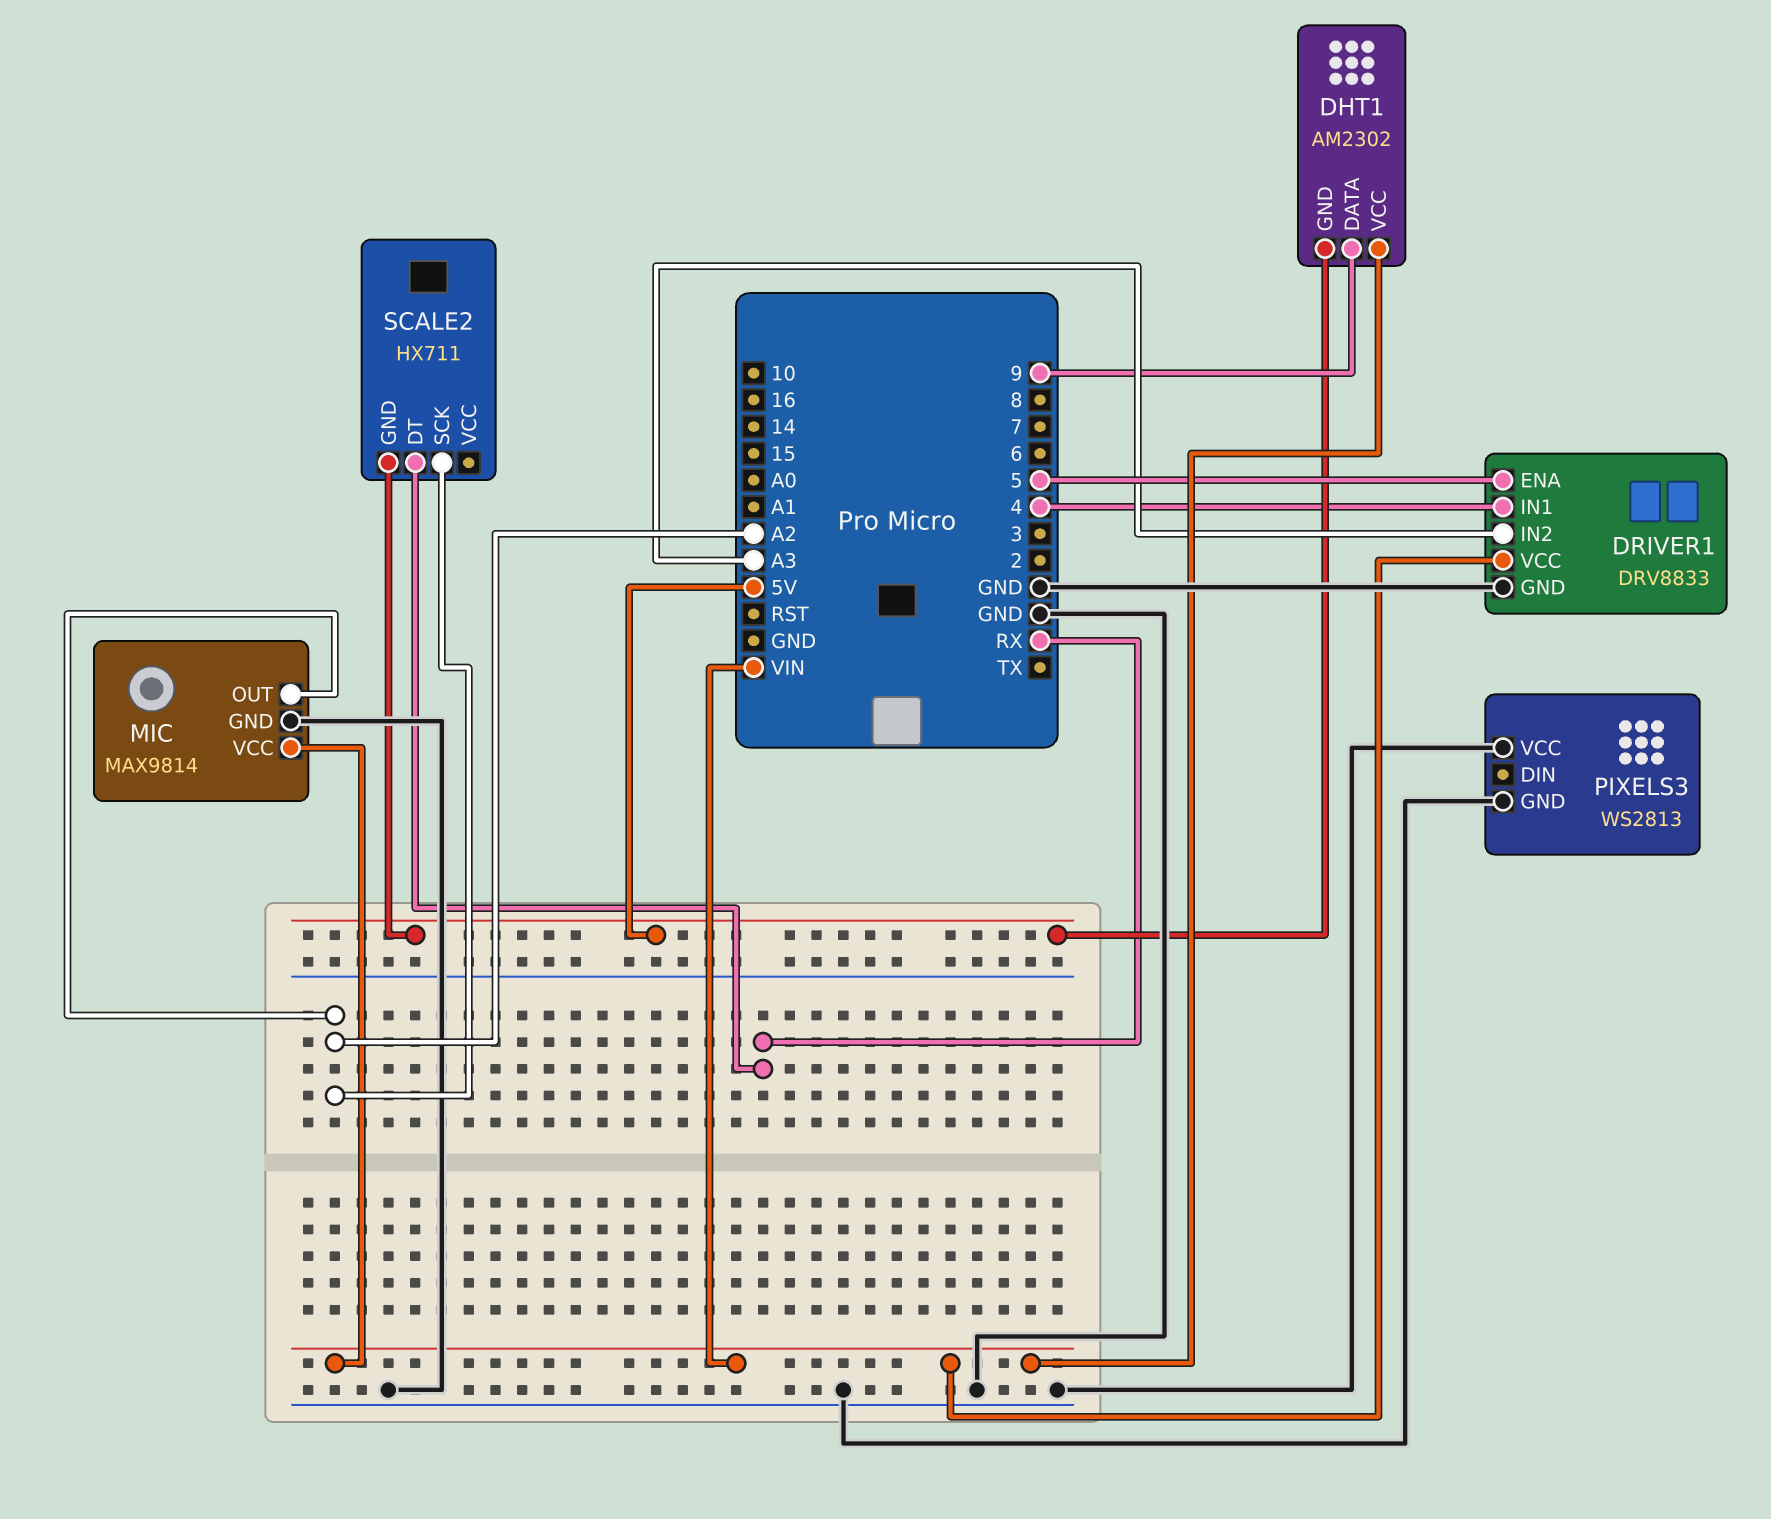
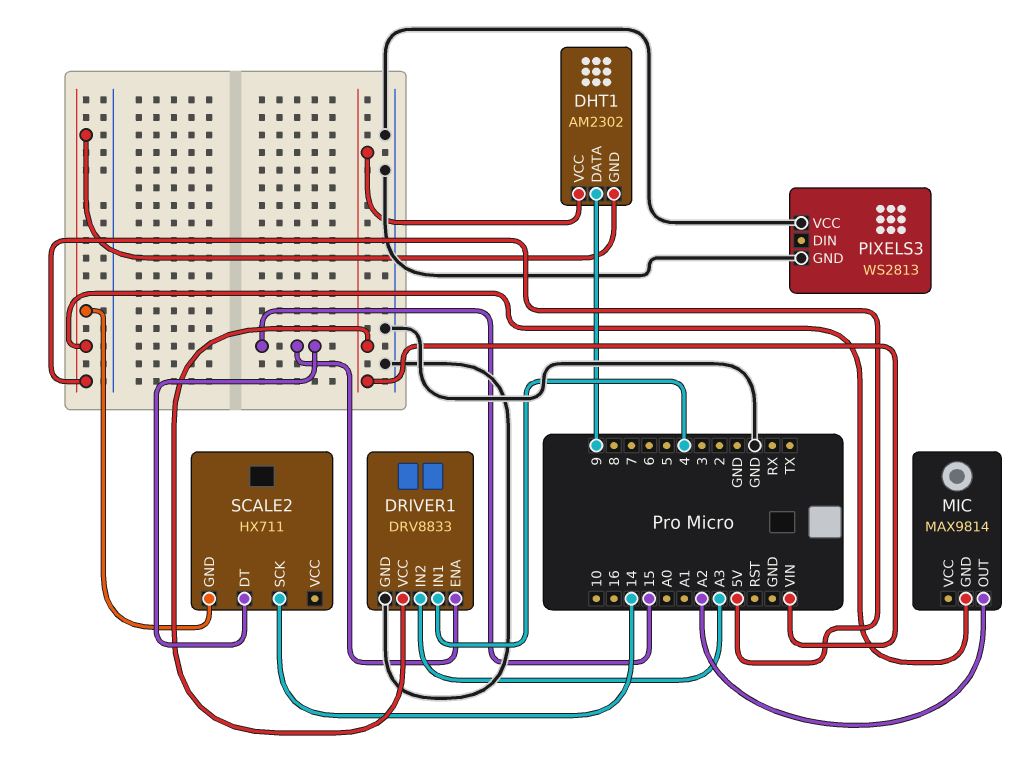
DRIVER1 pin ENA: 5 -> 15
MIC pin GND: GND -> 5V
MIC pin VCC: VIN -> none
SCALE2 pin DT: RX -> 15
SCALE2 pin SCK: A2 -> 14

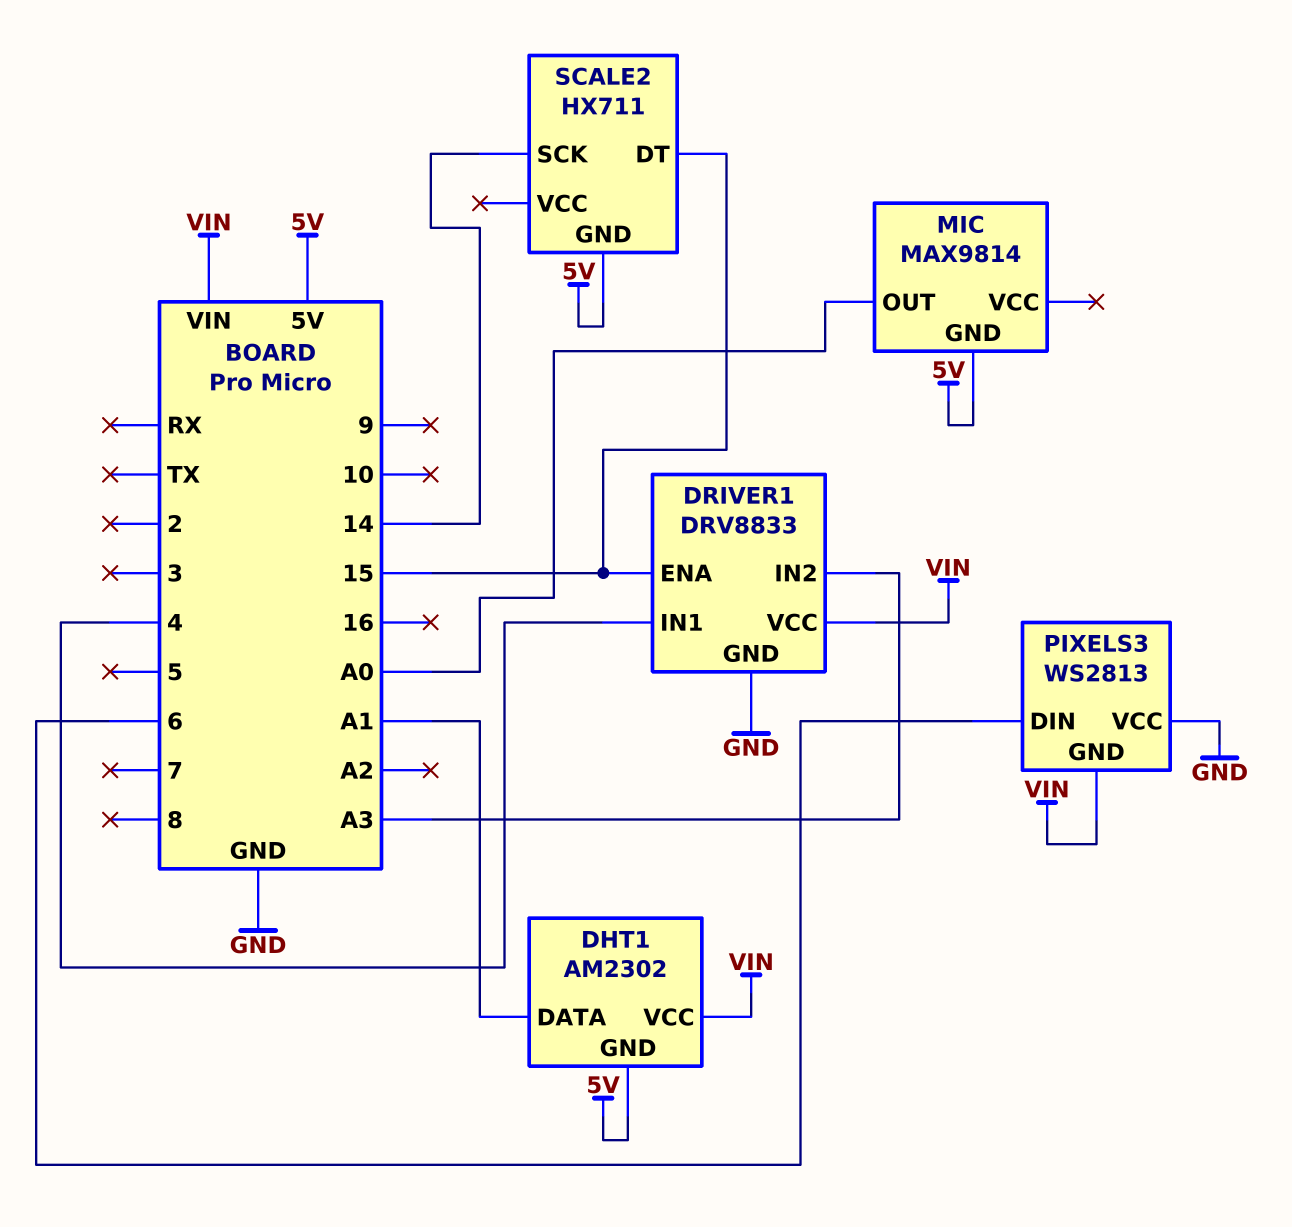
DHT1 pin DATA: 9 -> A1
MIC pin OUT: A2 -> A0
PIXELS3 pin DIN: none -> 6
PIXELS3 pin GND: GND -> VIN

